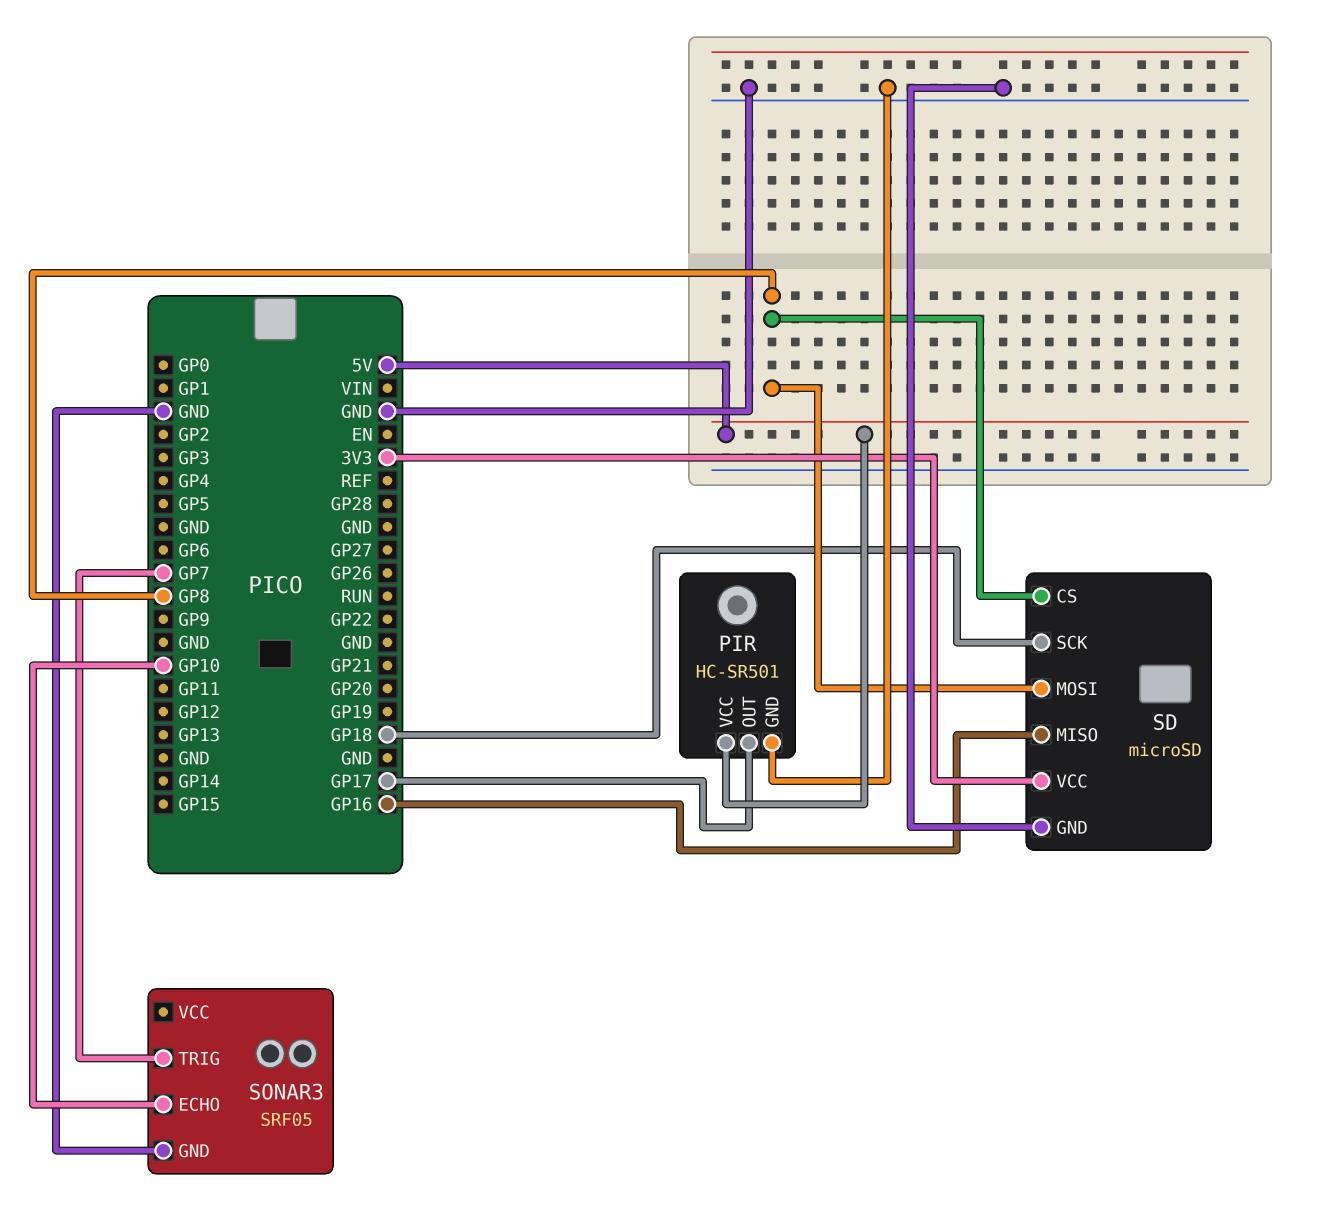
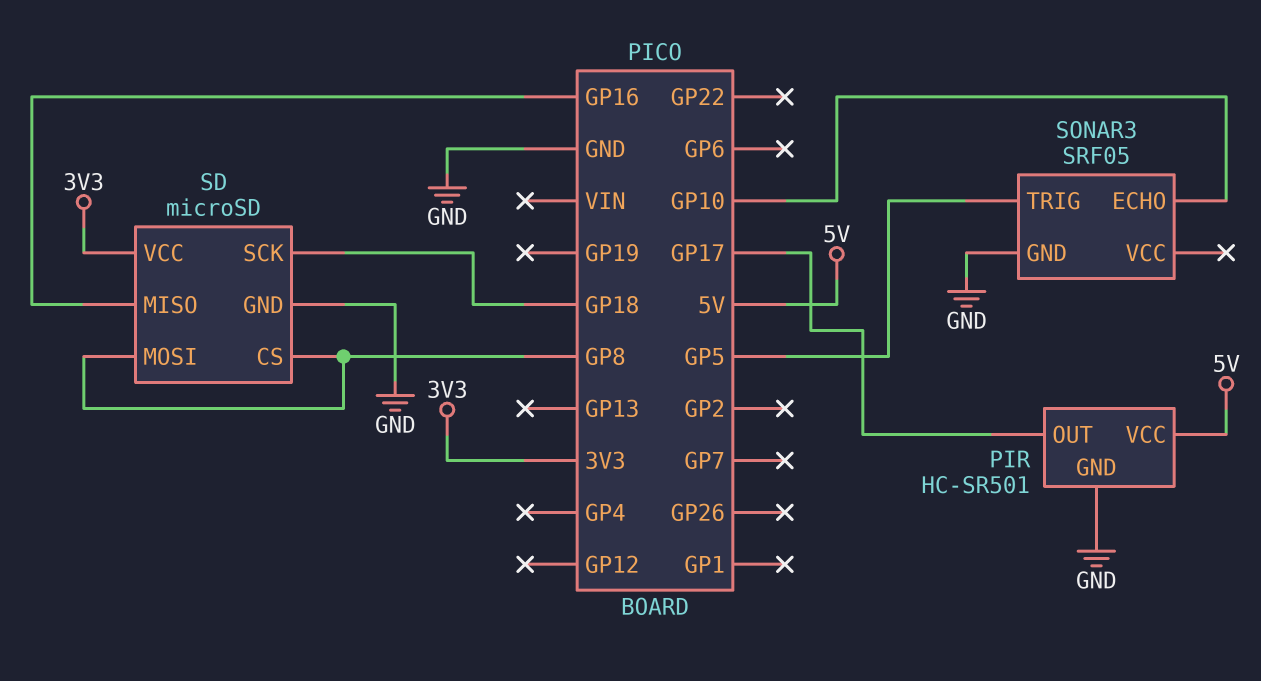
SONAR3 pin TRIG: GP7 -> GP5

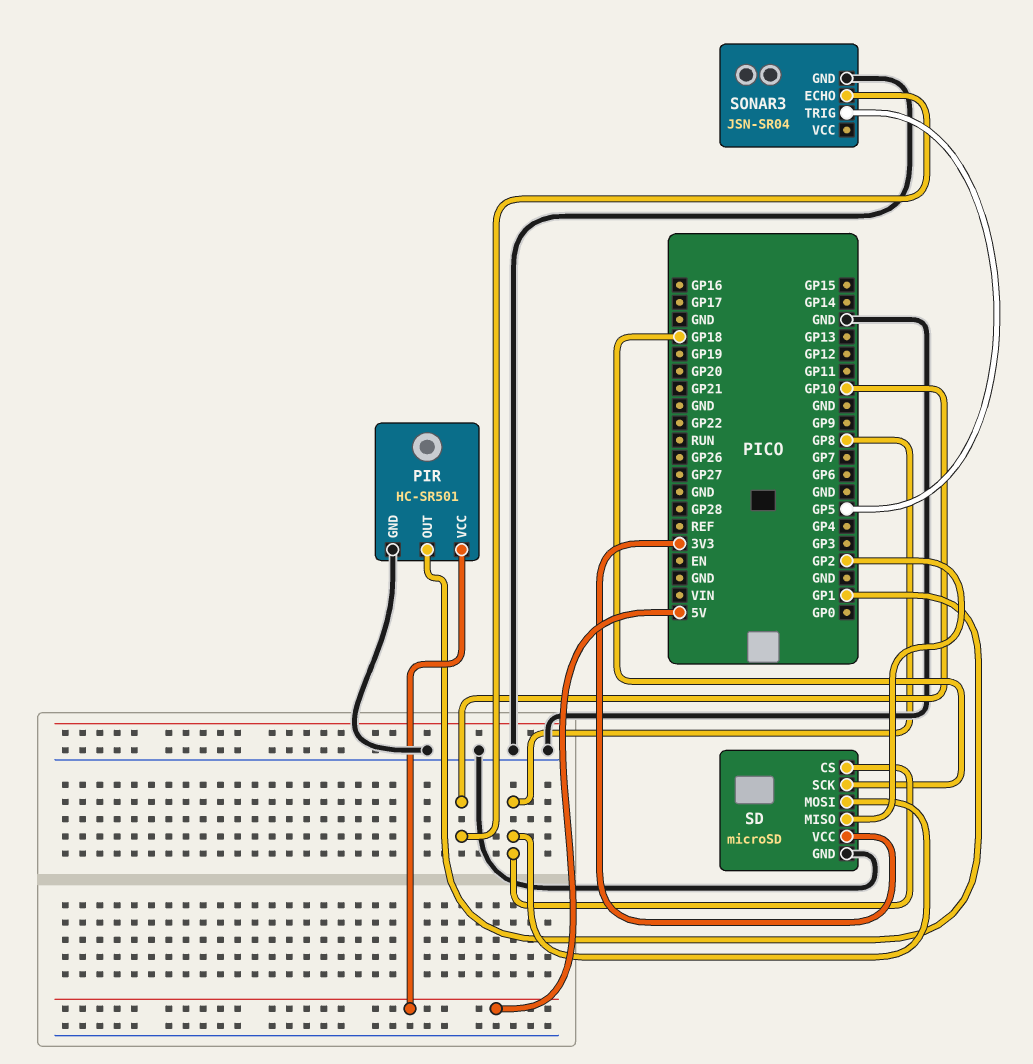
PIR pin OUT: GP17 -> GP1
SD pin MISO: GP16 -> GP2
SONAR3: SRF05 -> JSN-SR04

